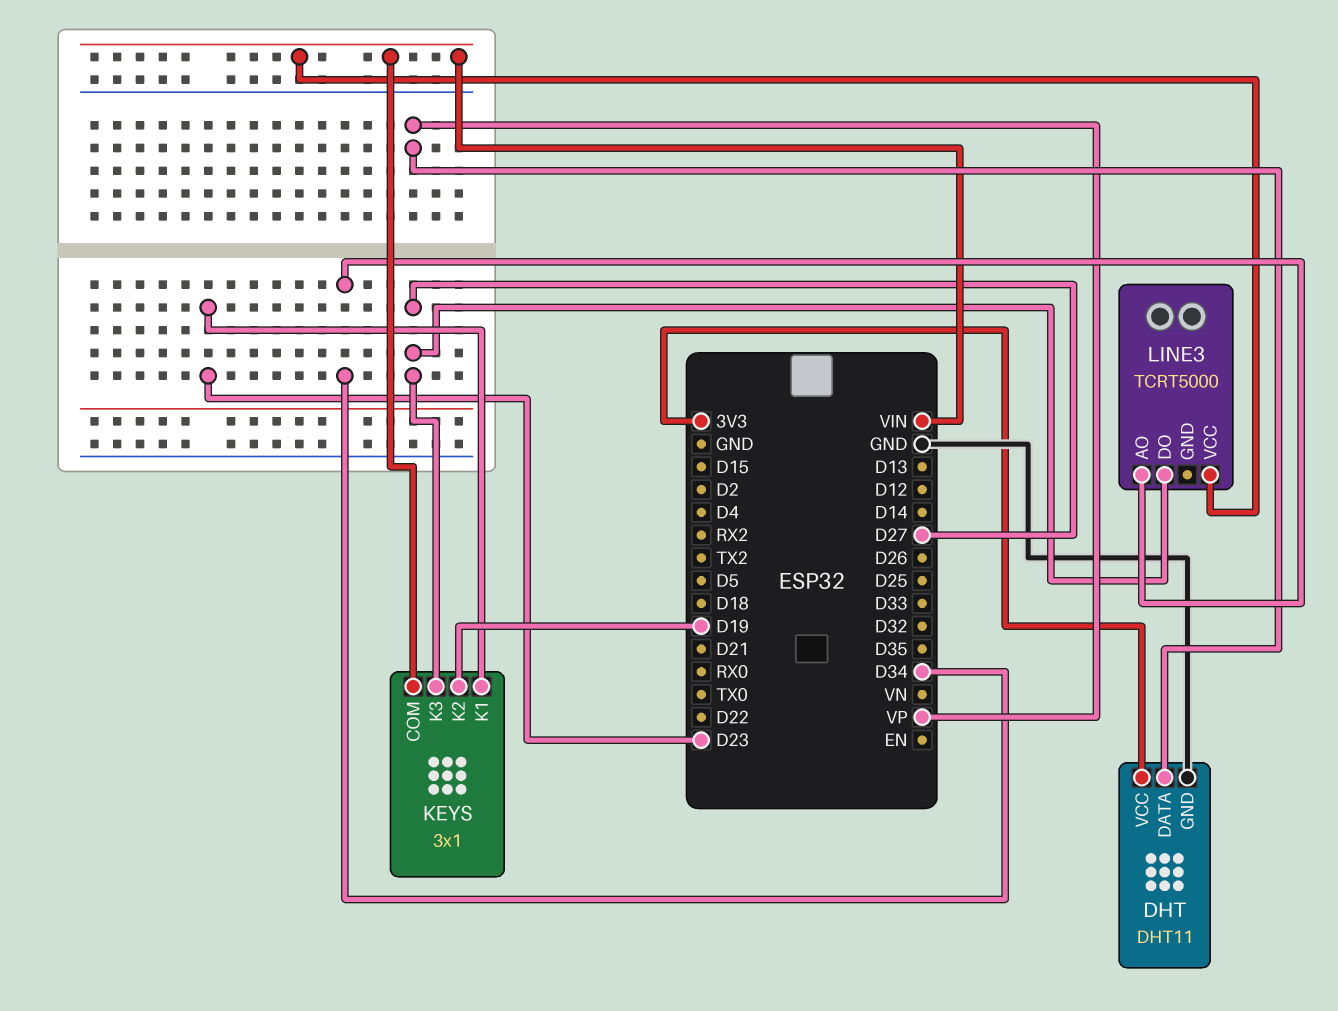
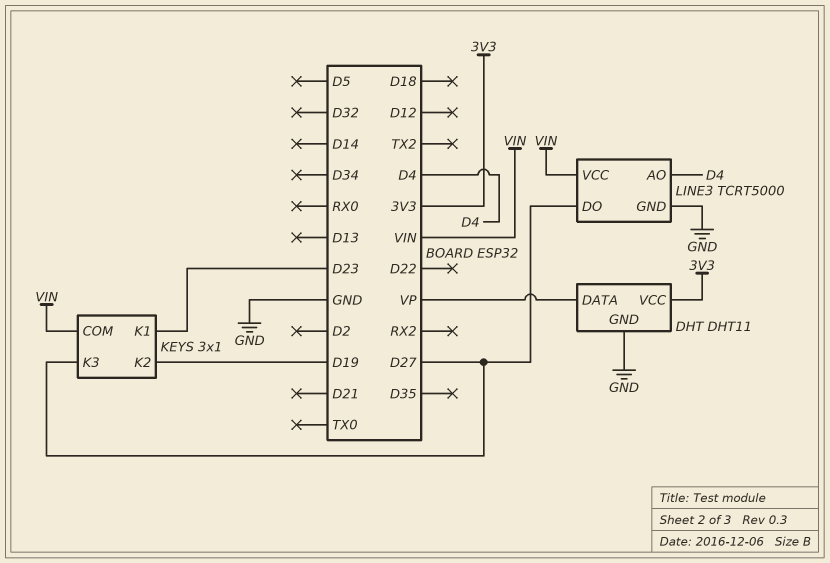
LINE3 pin AO: D34 -> D4
LINE3 pin GND: none -> GND

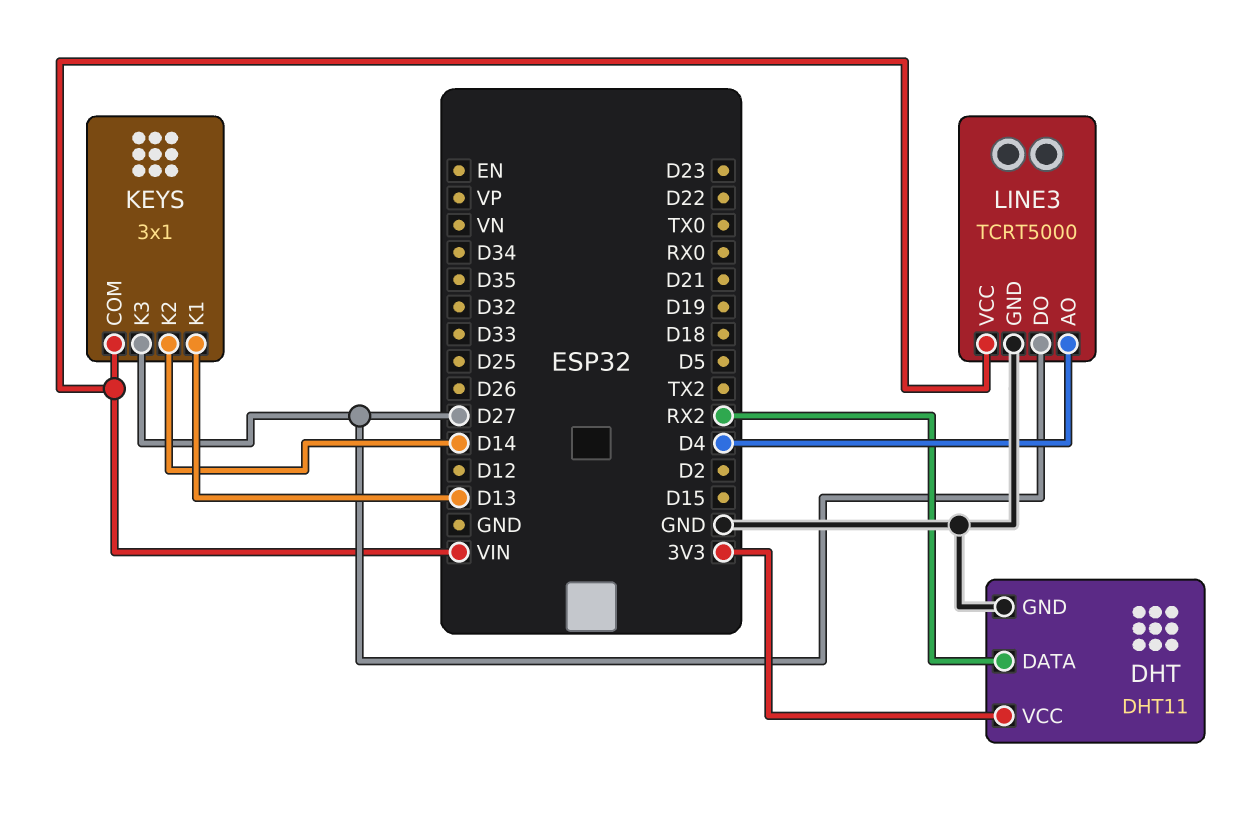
DHT pin DATA: VP -> RX2
KEYS pin K1: D23 -> D13
KEYS pin K2: D19 -> D14

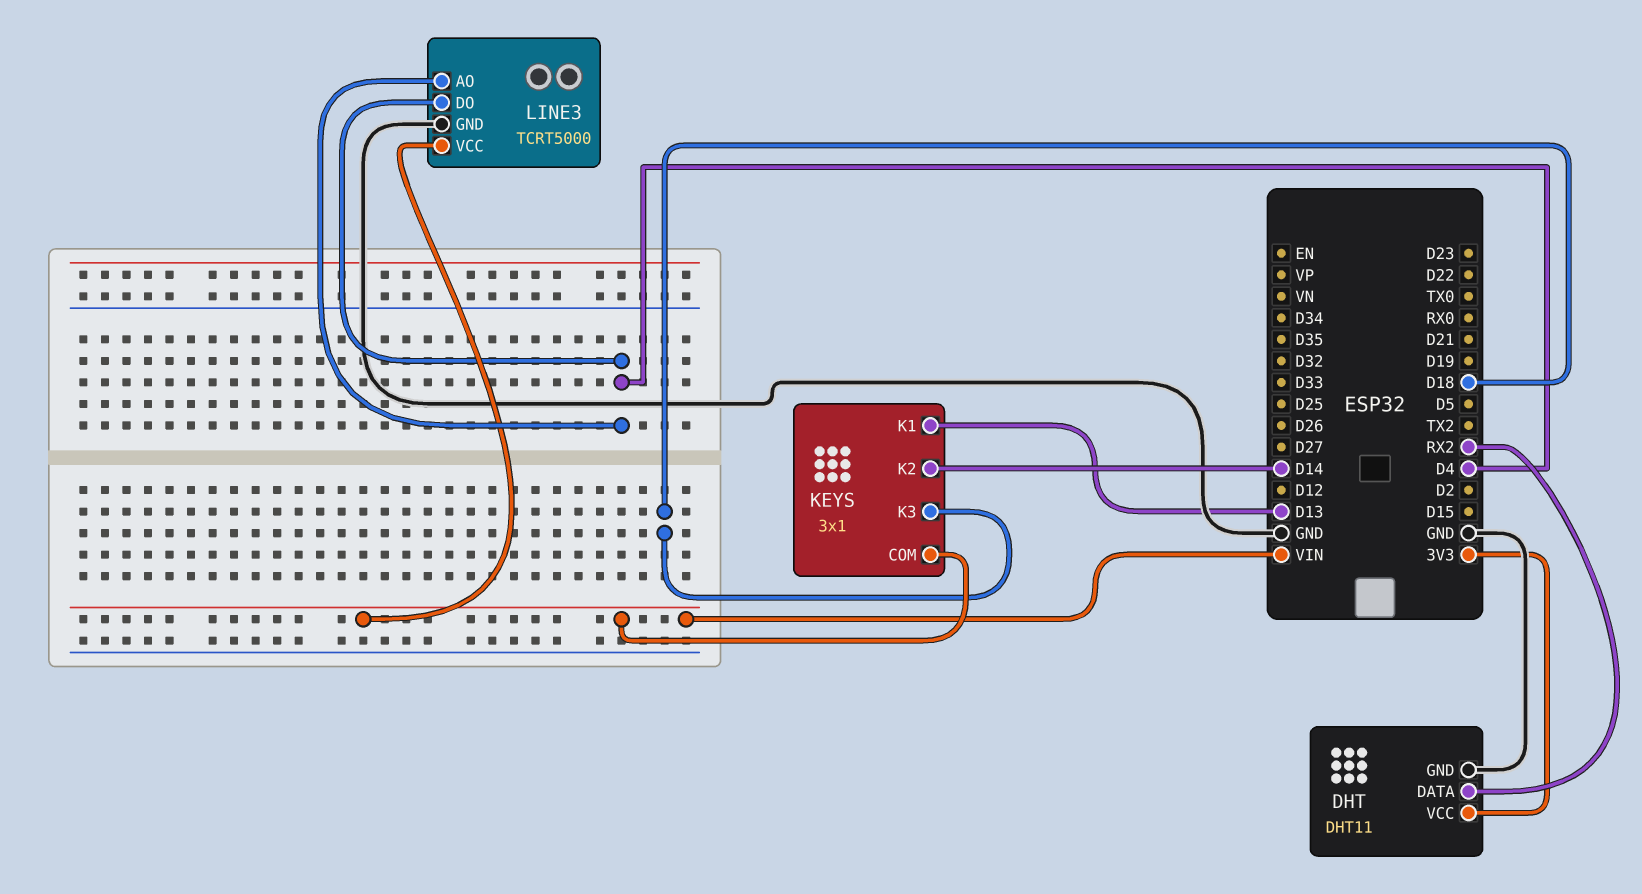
KEYS pin K3: D27 -> D18
LINE3 pin DO: D27 -> D4

